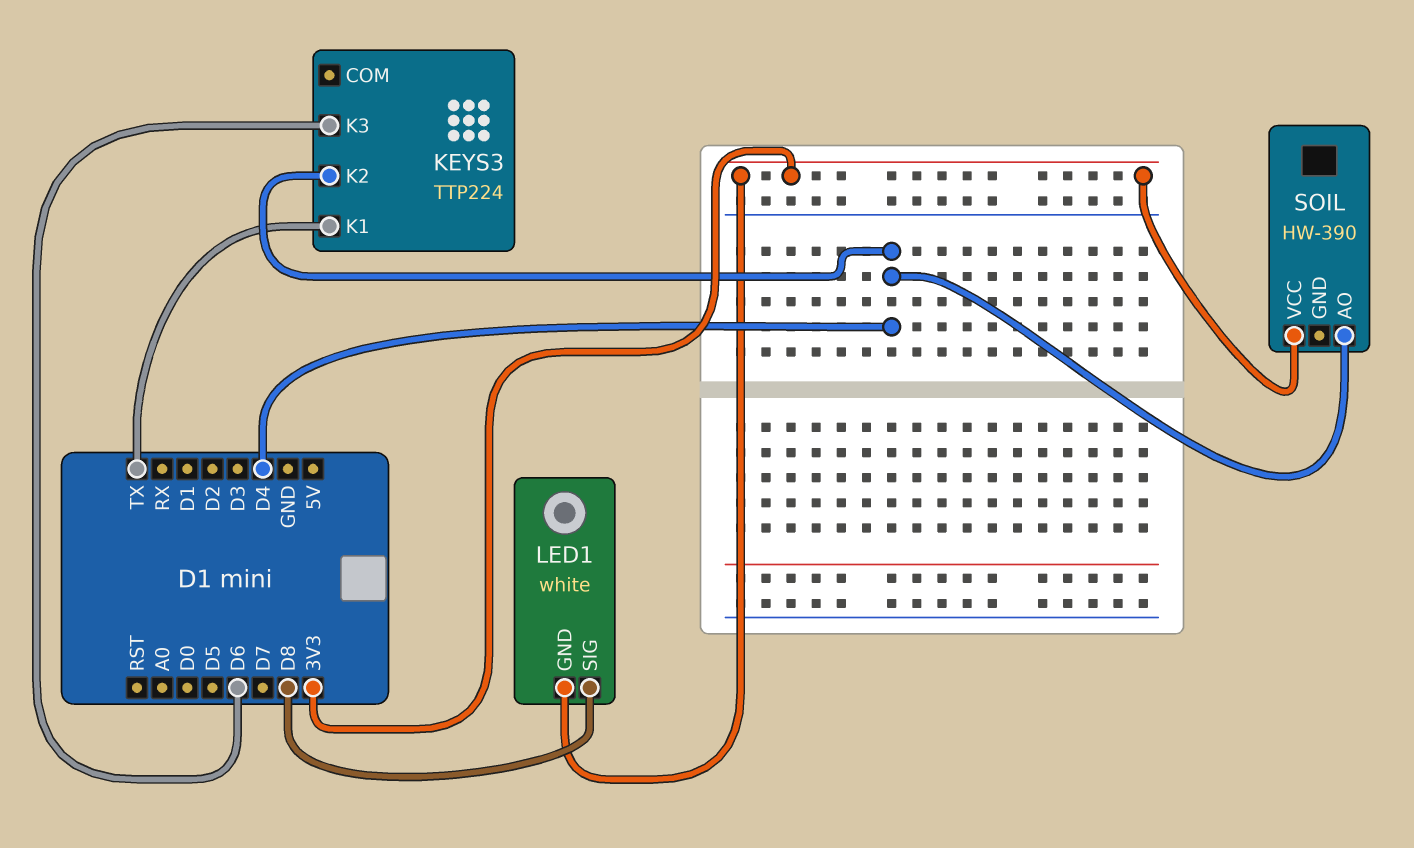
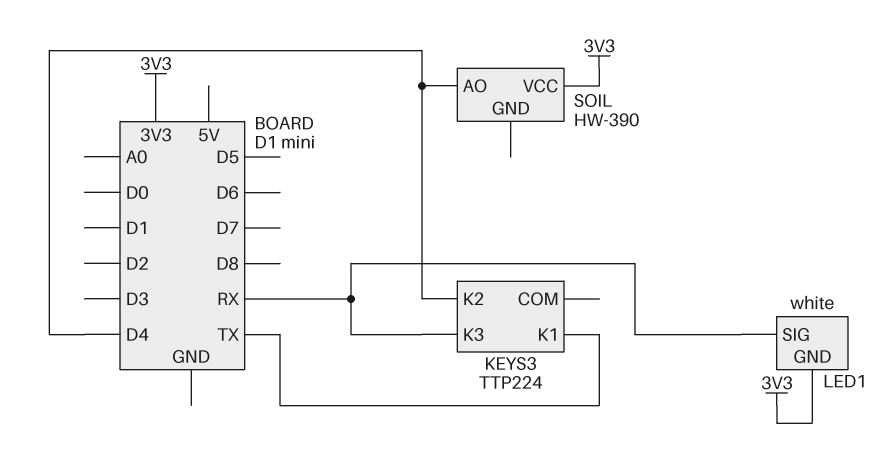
KEYS3 pin K3: D6 -> RX
LED1 pin SIG: D8 -> RX

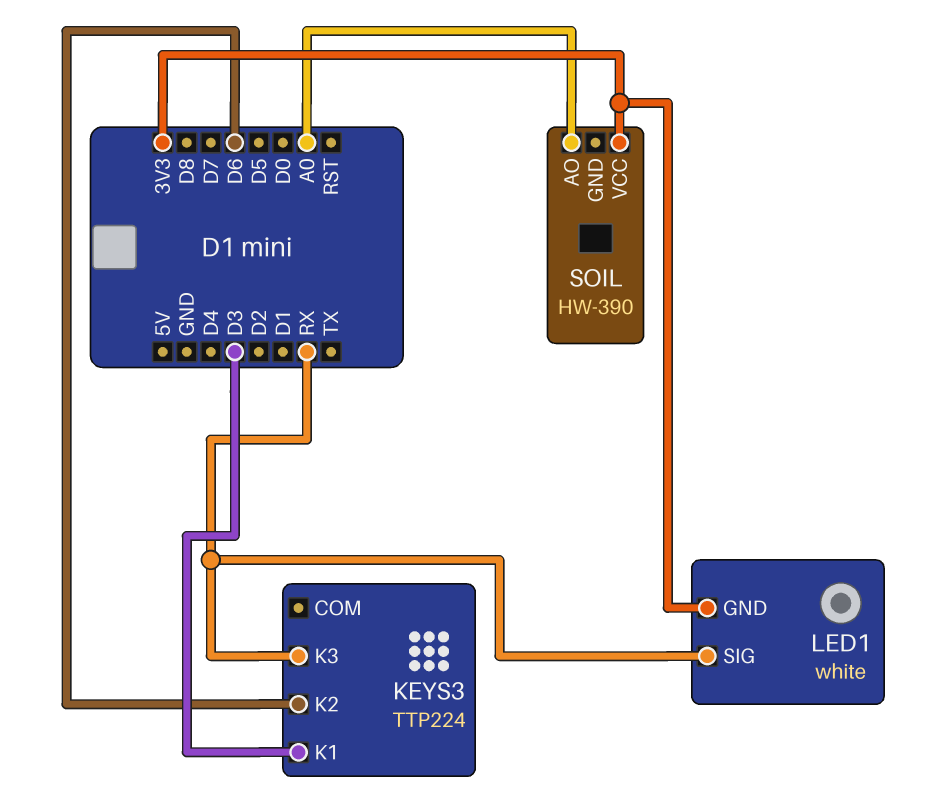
KEYS3 pin K1: TX -> D3
KEYS3 pin K2: D4 -> D6
SOIL pin AO: D4 -> A0

